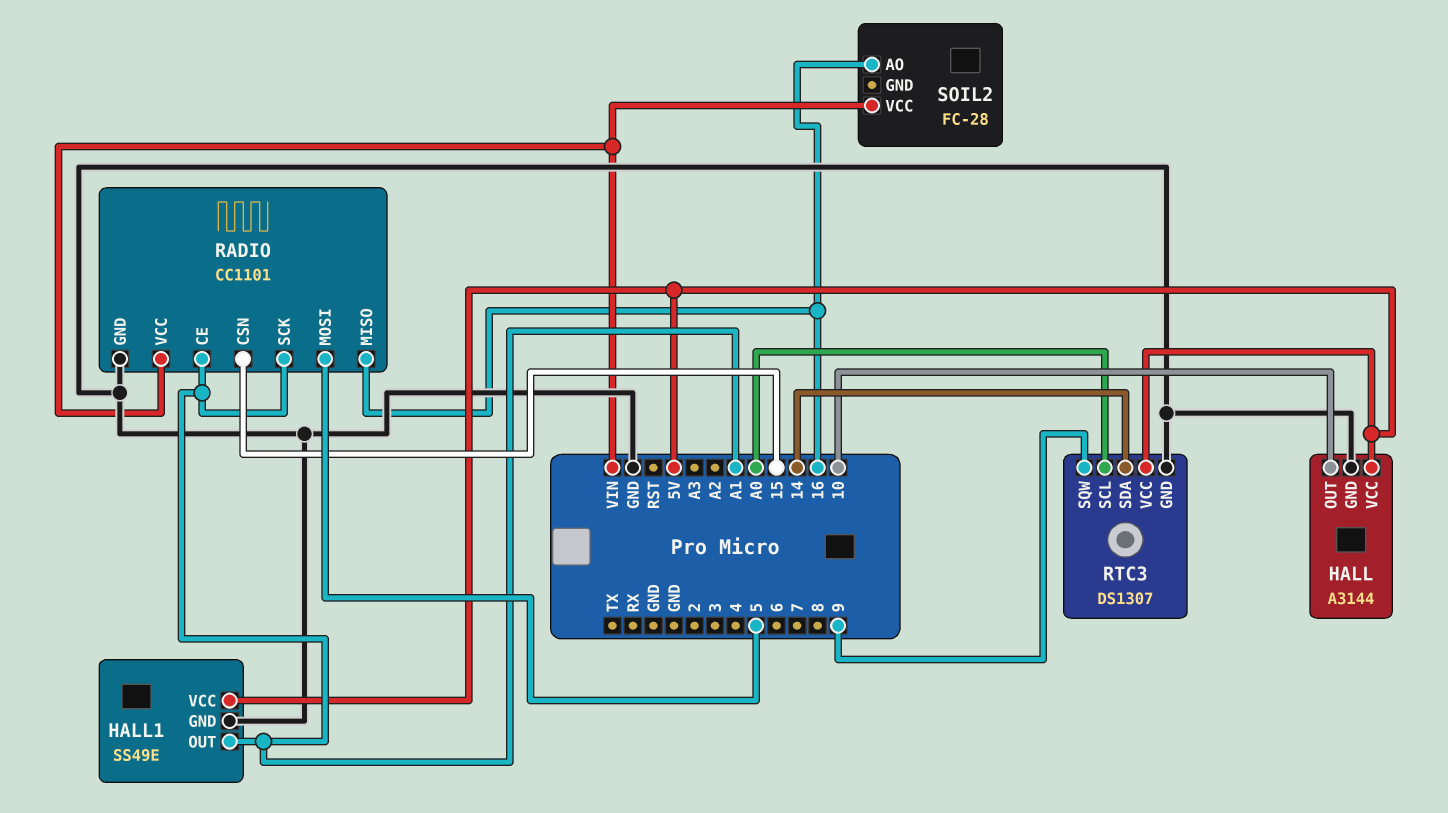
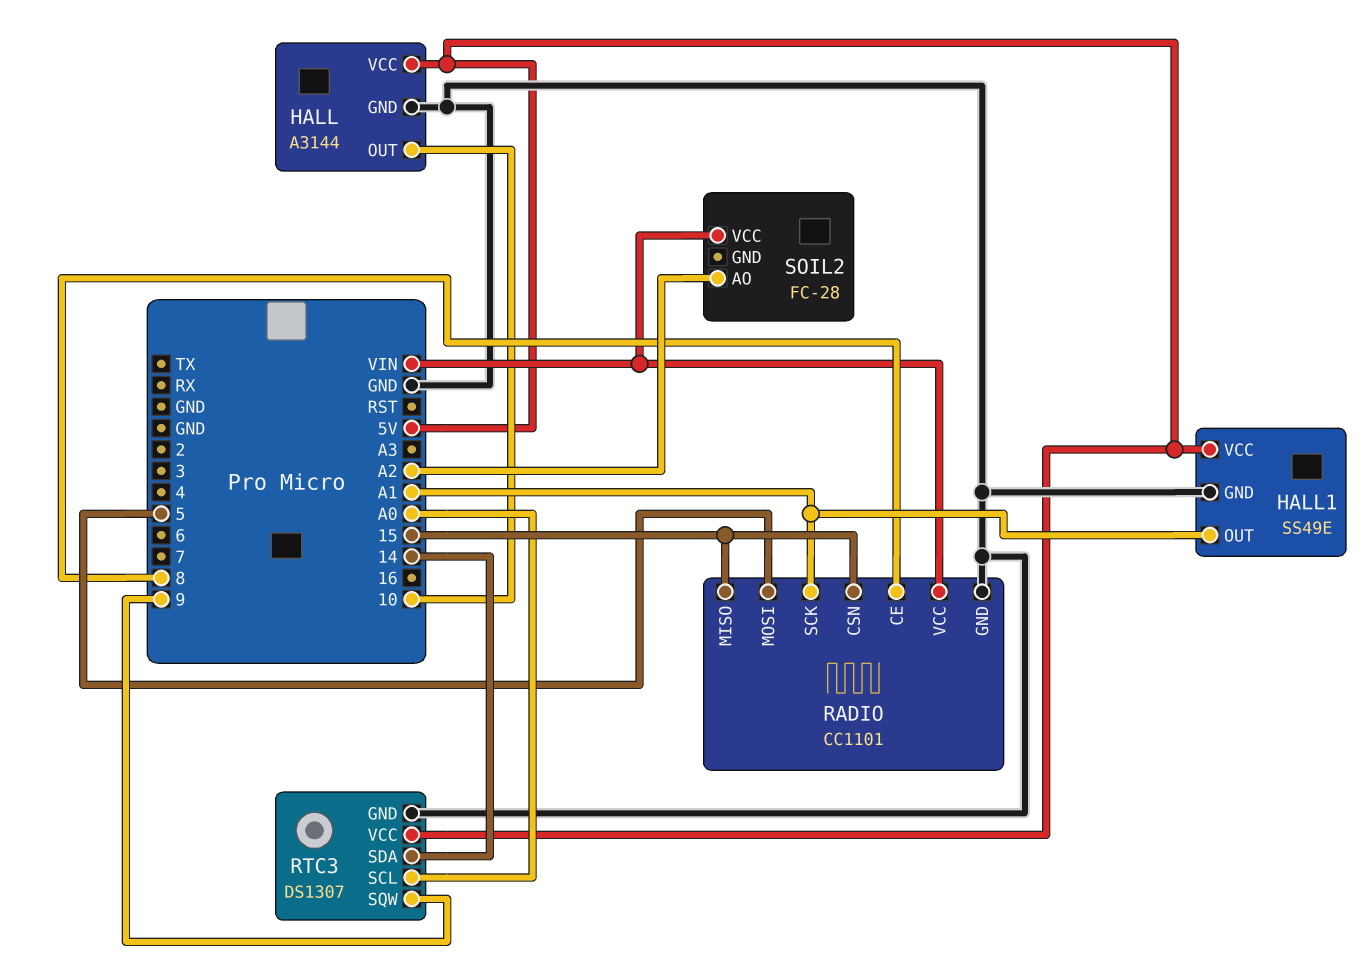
RADIO pin CE: A1 -> 8
RADIO pin MISO: 16 -> 15
SOIL2 pin AO: 16 -> A2

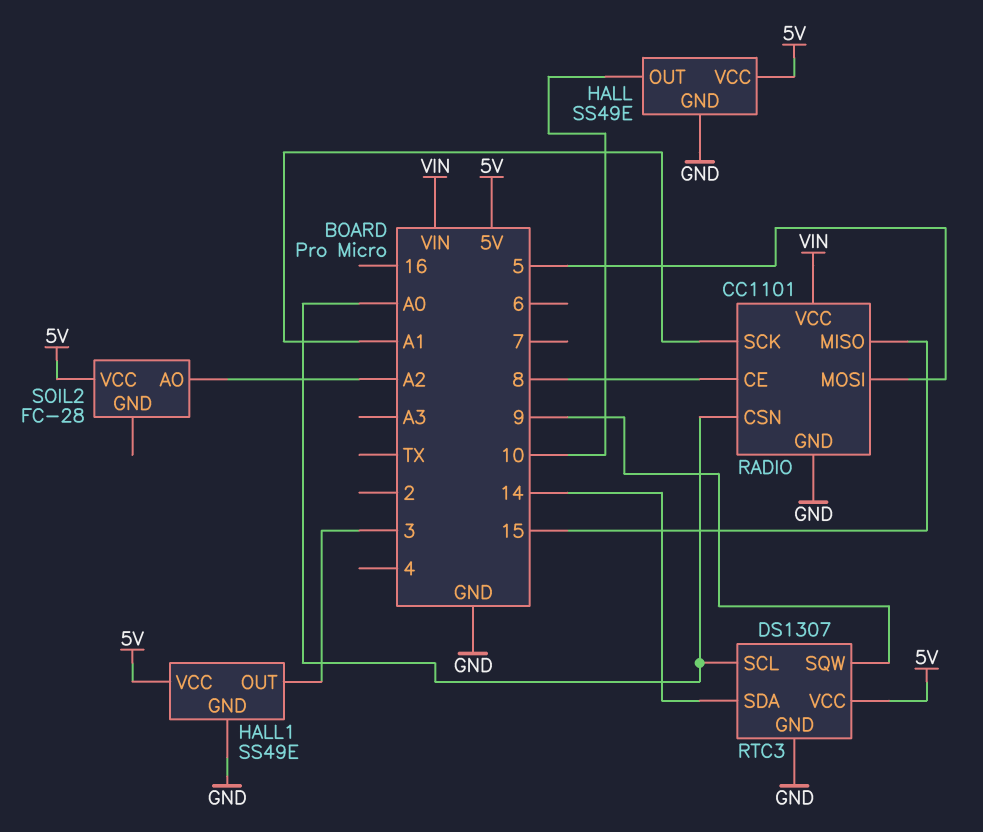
HALL: A3144 -> SS49E
HALL1 pin OUT: A1 -> 3
RADIO pin CSN: 15 -> A0
SOIL2 pin VCC: VIN -> 5V

